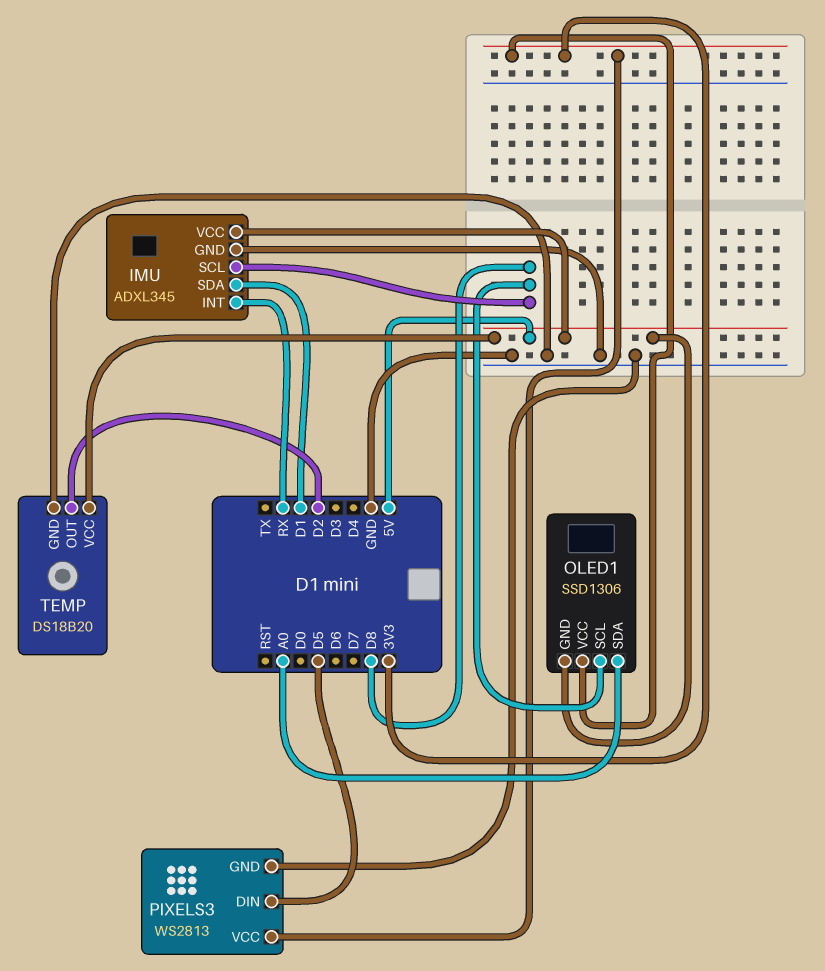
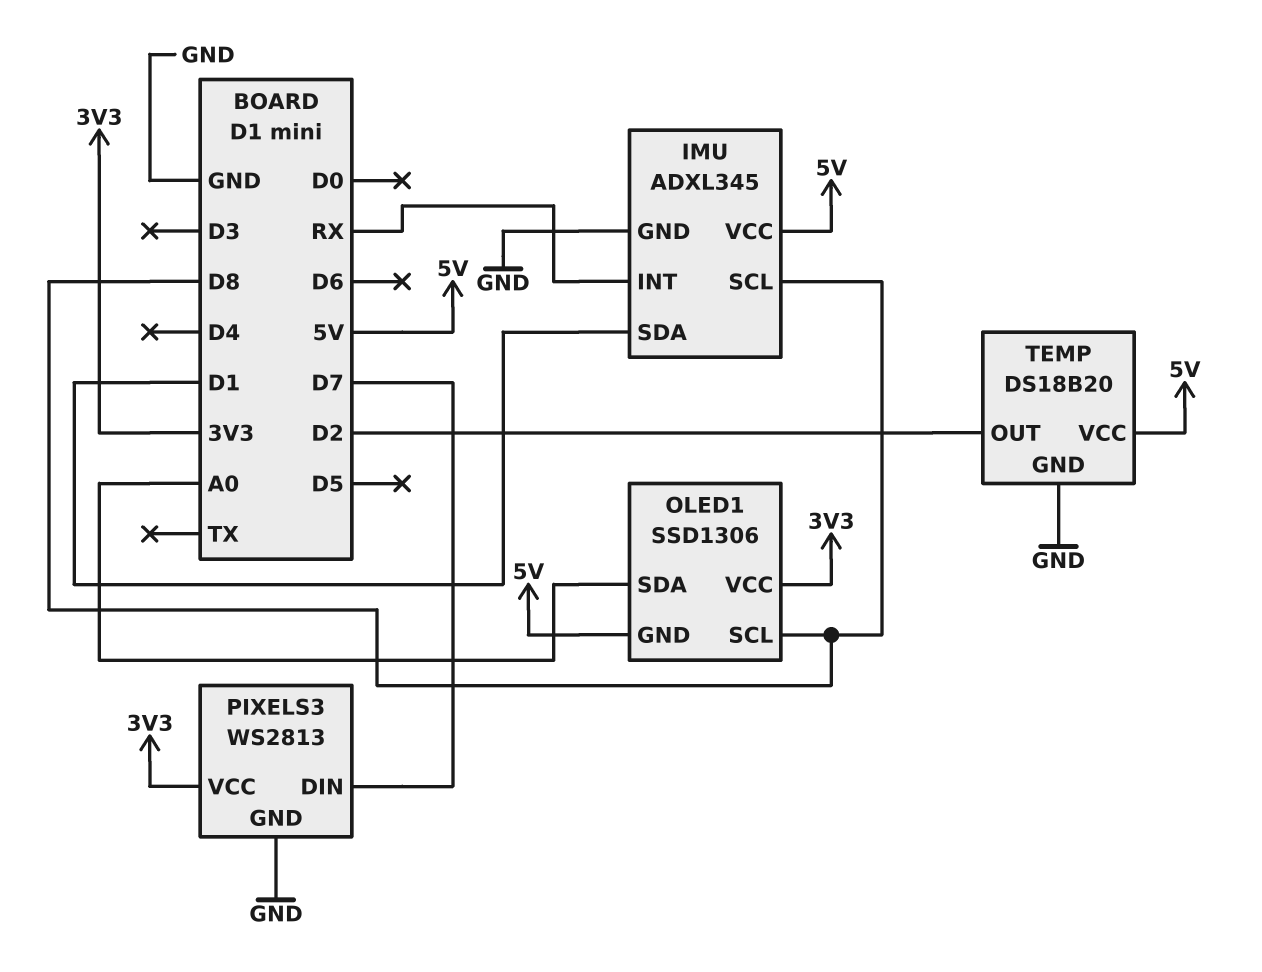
PIXELS3 pin DIN: D5 -> D7

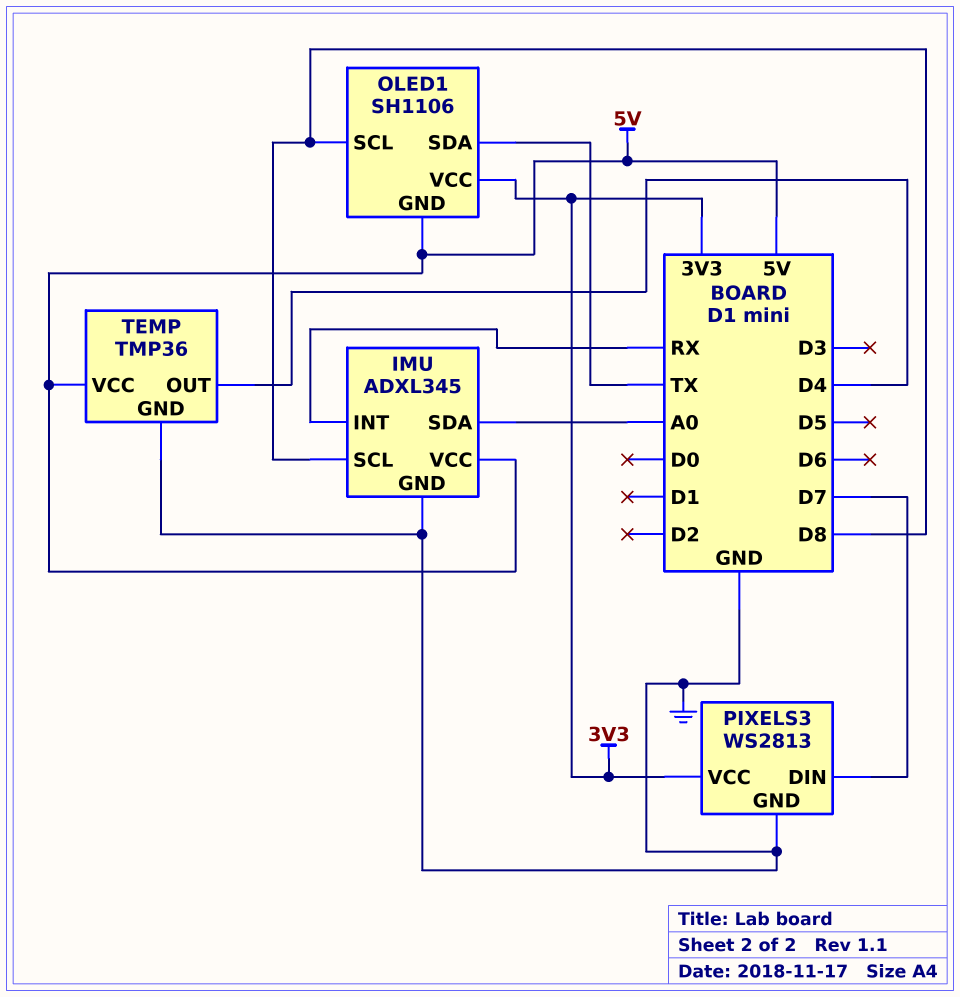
IMU pin SDA: D1 -> A0
OLED1: SSD1306 -> SH1106
OLED1 pin SDA: A0 -> TX
TEMP: DS18B20 -> TMP36
TEMP pin OUT: D2 -> D4

